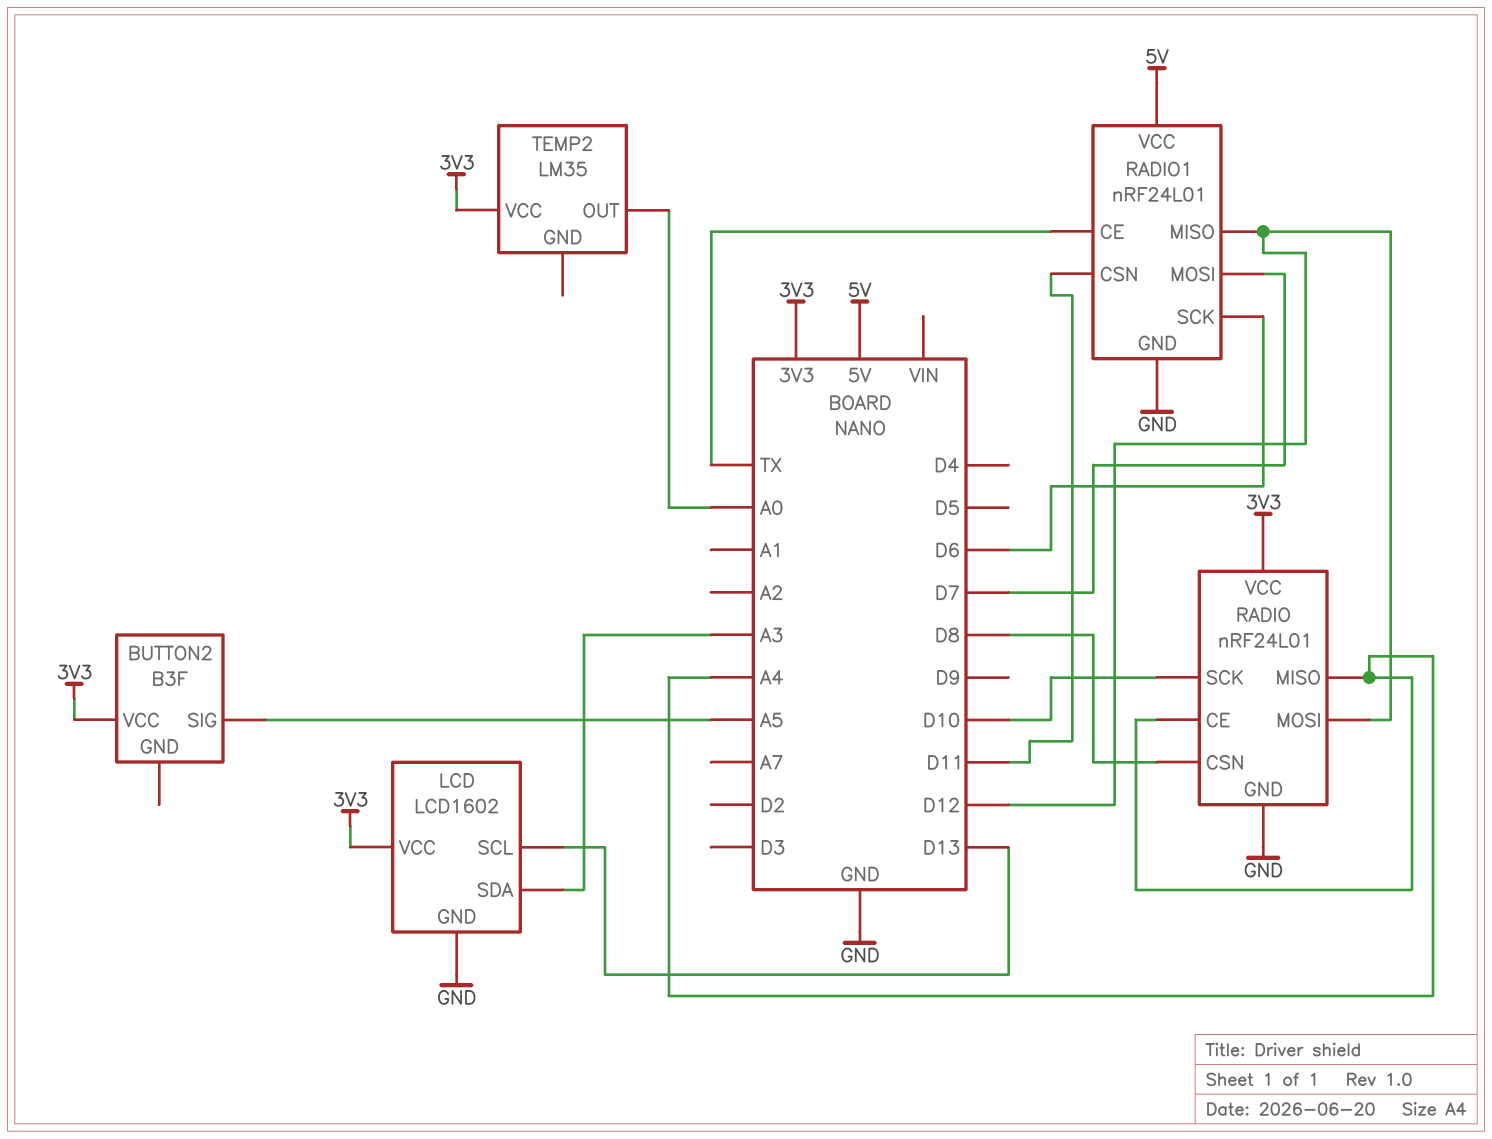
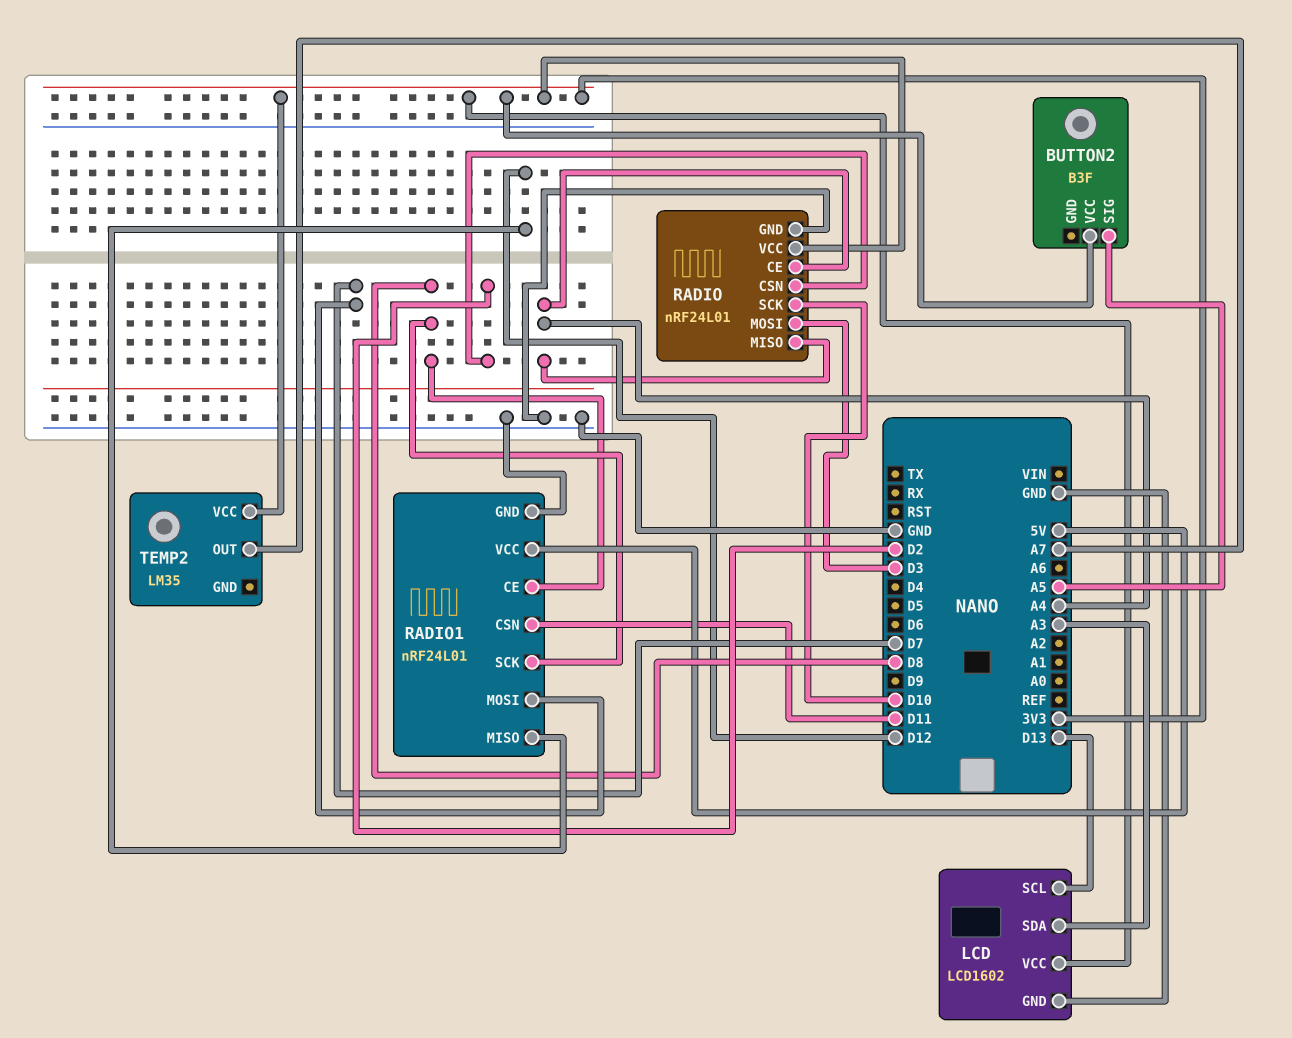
RADIO pin CSN: D8 -> D2
RADIO pin MOSI: D12 -> D3
RADIO1 pin CE: TX -> D8
RADIO1 pin SCK: D6 -> D8
TEMP2 pin OUT: A0 -> A7

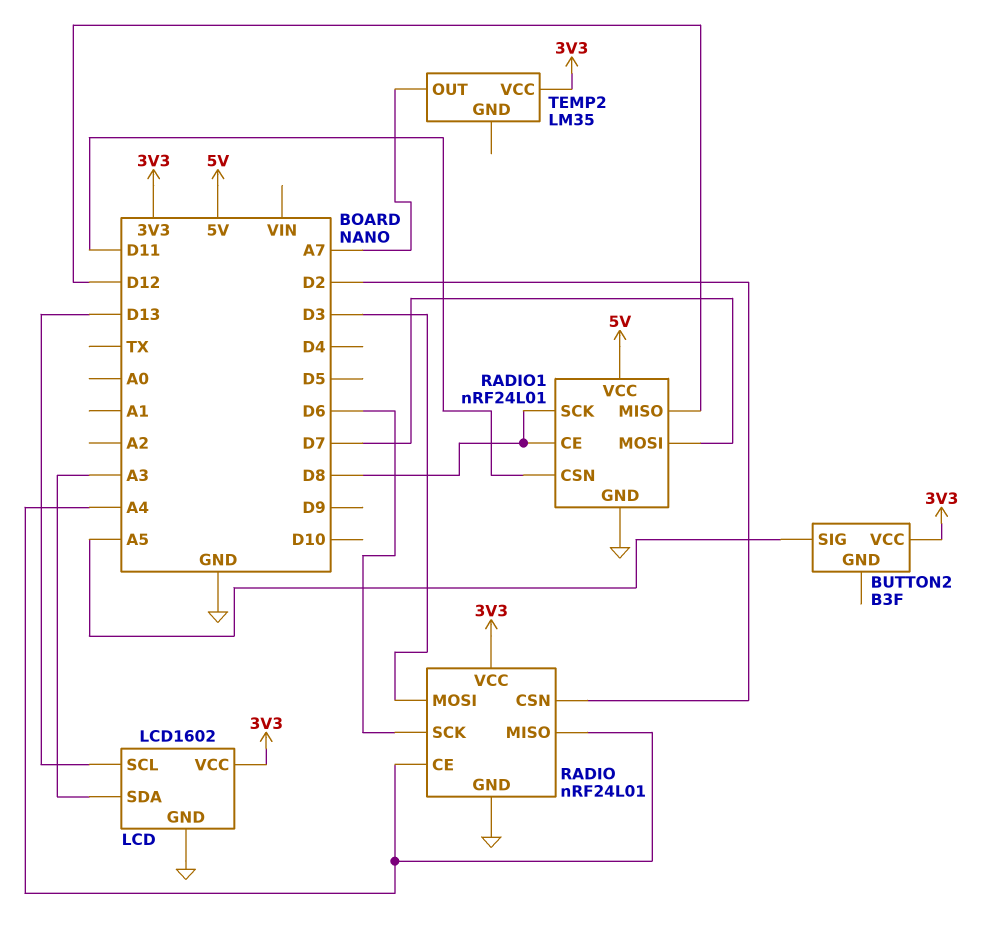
RADIO pin SCK: D10 -> D6

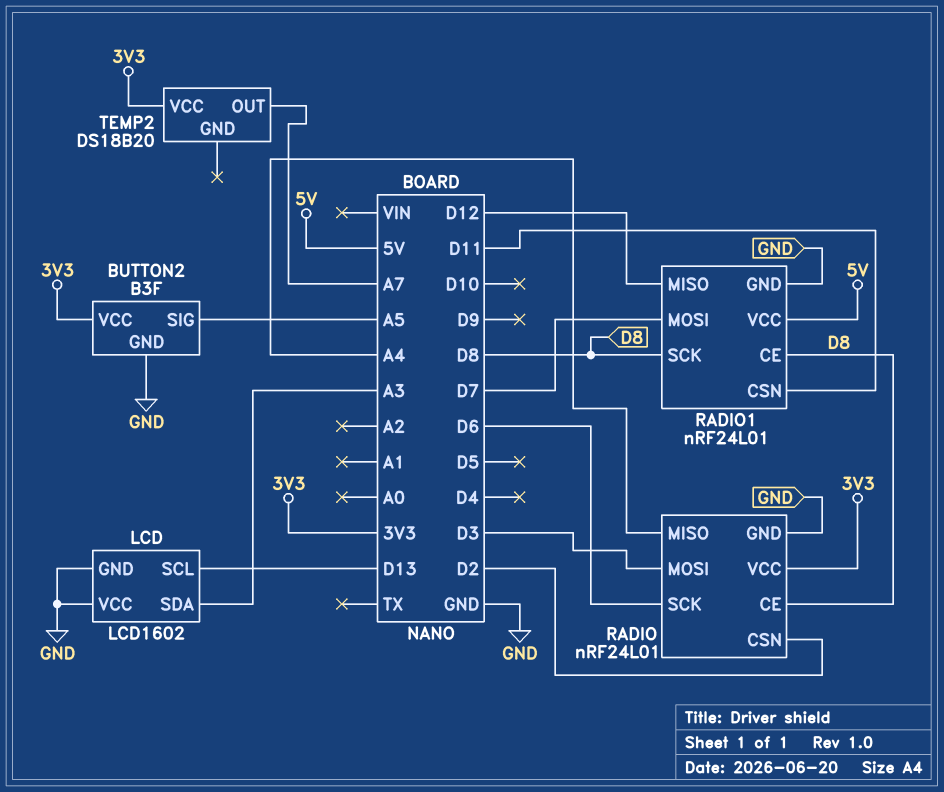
BUTTON2 pin GND: none -> GND
LCD pin VCC: 3V3 -> GND
RADIO pin CE: A4 -> D8
TEMP2: LM35 -> DS18B20

